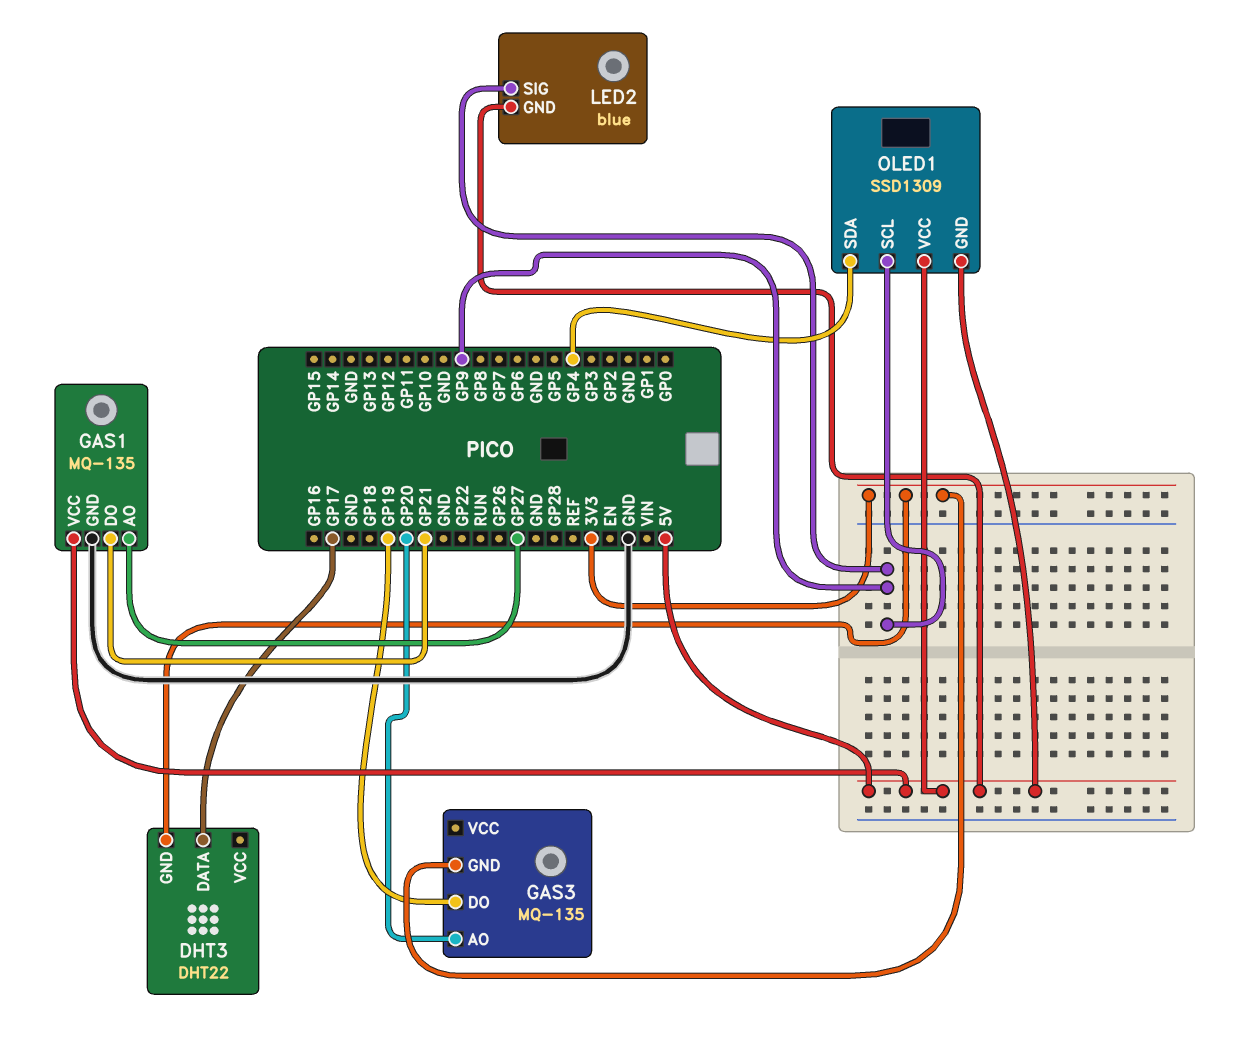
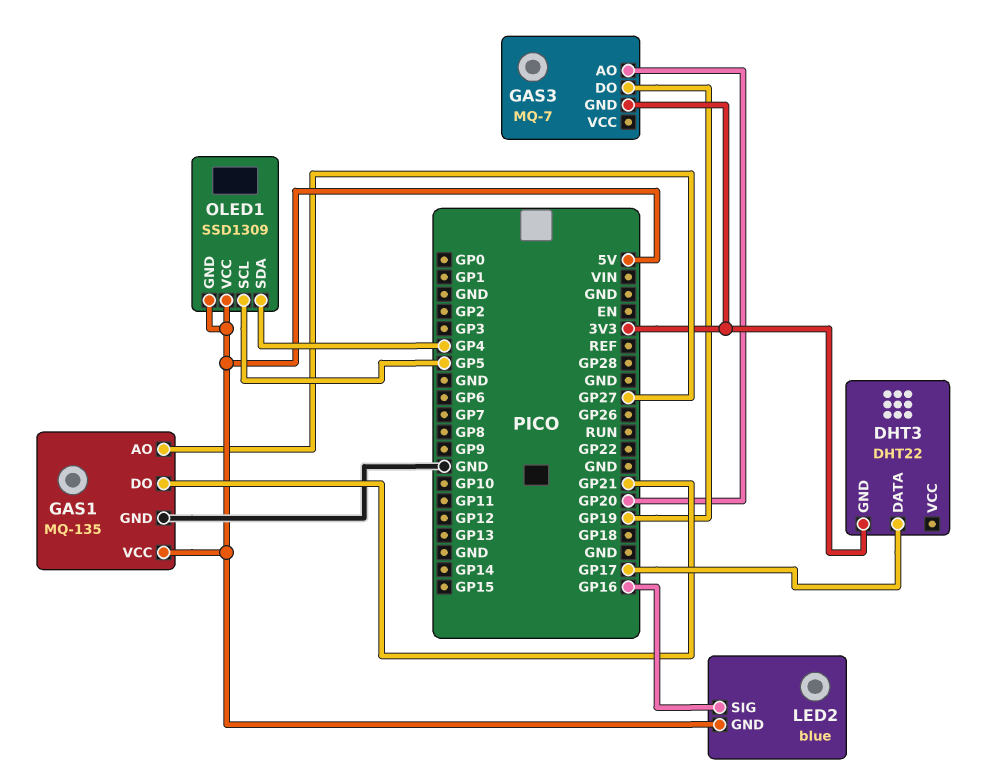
GAS3: MQ-135 -> MQ-7
LED2 pin SIG: GP9 -> GP16
OLED1 pin SCL: GP9 -> GP5

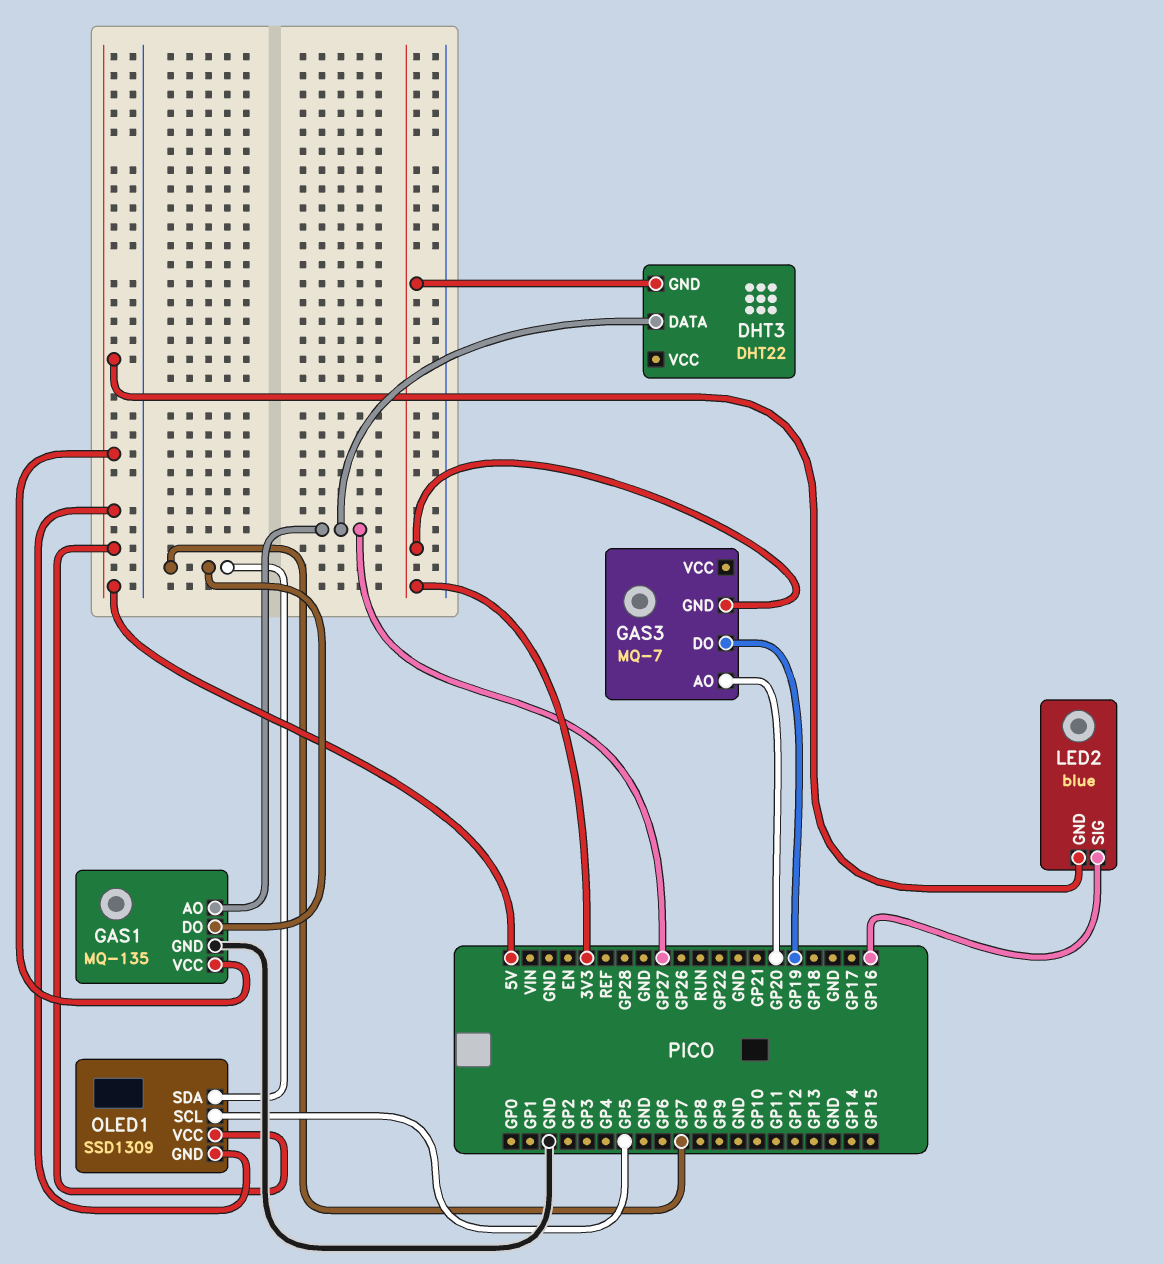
DHT3 pin DATA: GP17 -> GP27
GAS1 pin DO: GP21 -> GP7
OLED1 pin SDA: GP4 -> GP7

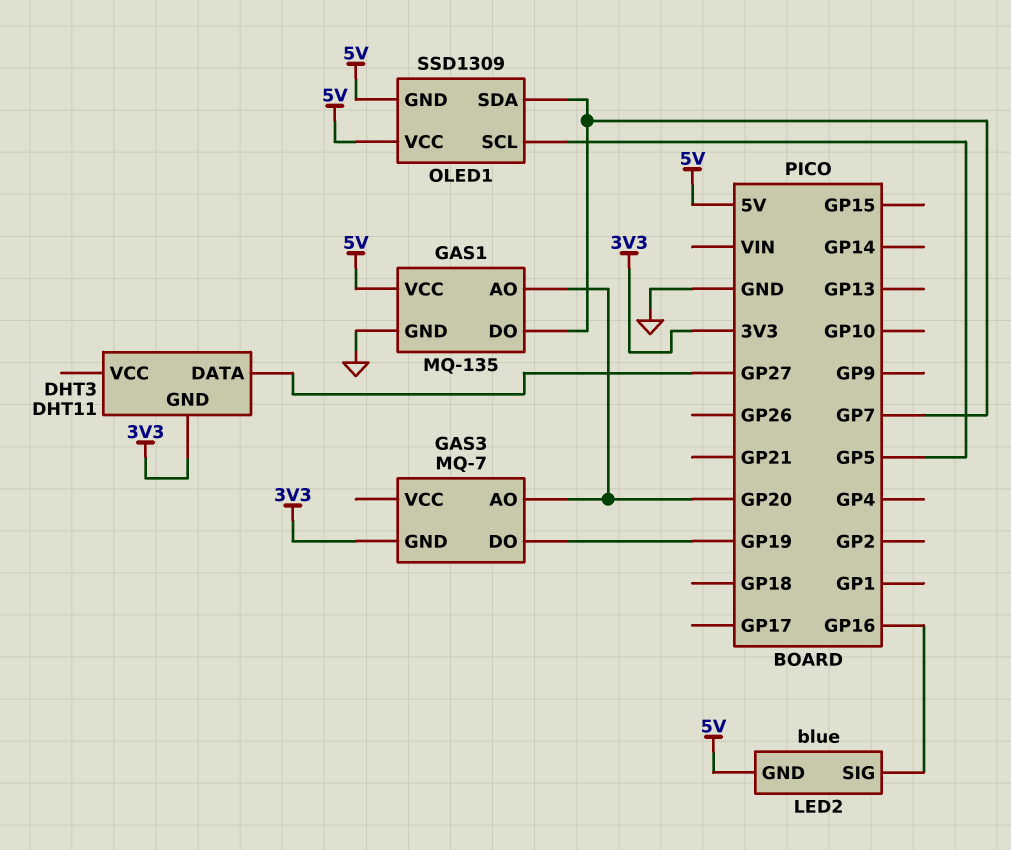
DHT3: DHT22 -> DHT11
GAS1 pin AO: GP27 -> GP20

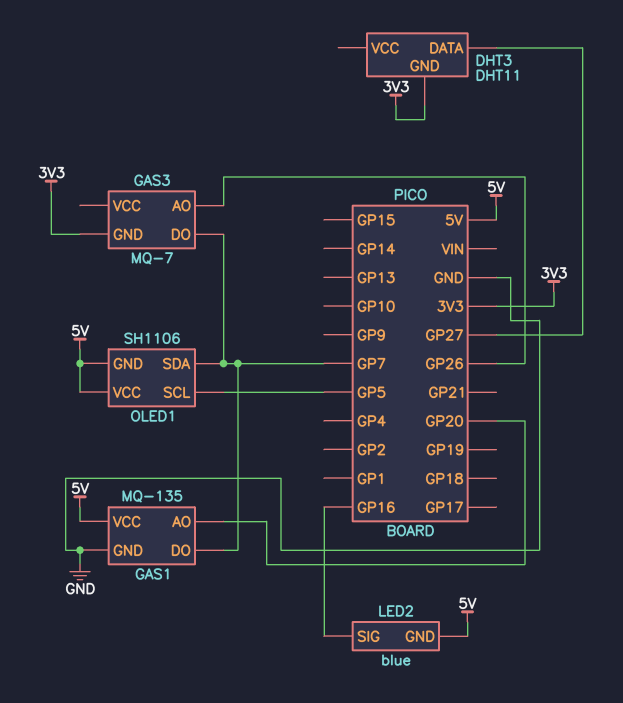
GAS3 pin AO: GP20 -> GP26
GAS3 pin DO: GP19 -> GP7
OLED1: SSD1309 -> SH1106

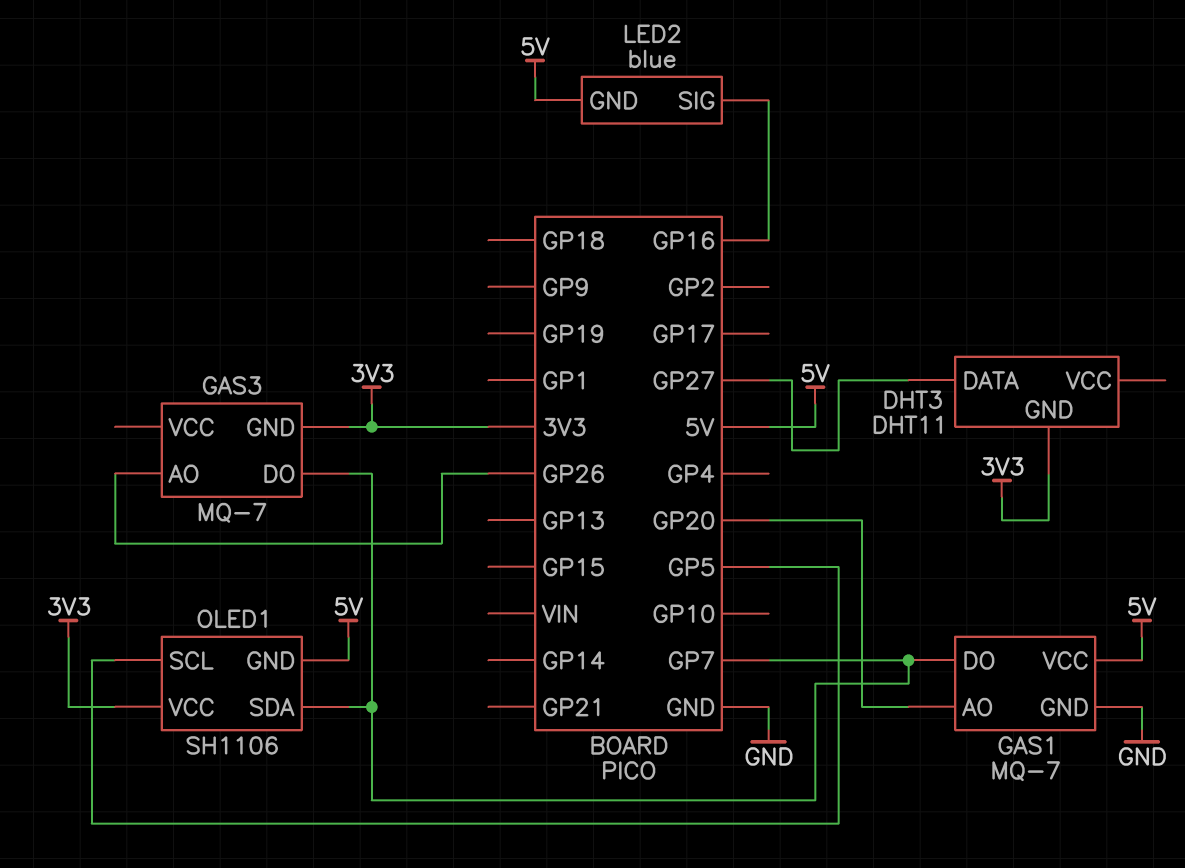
GAS1: MQ-135 -> MQ-7
OLED1 pin VCC: 5V -> 3V3

